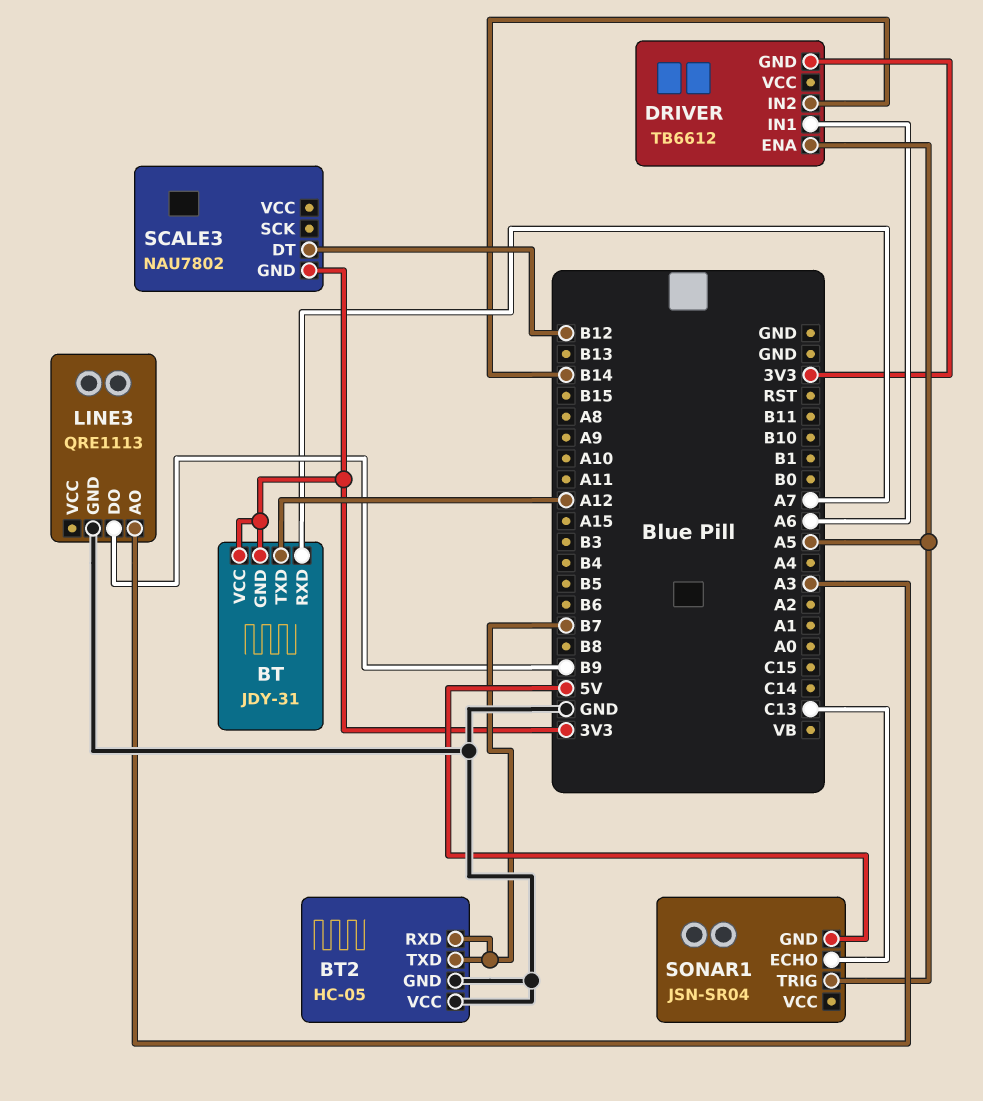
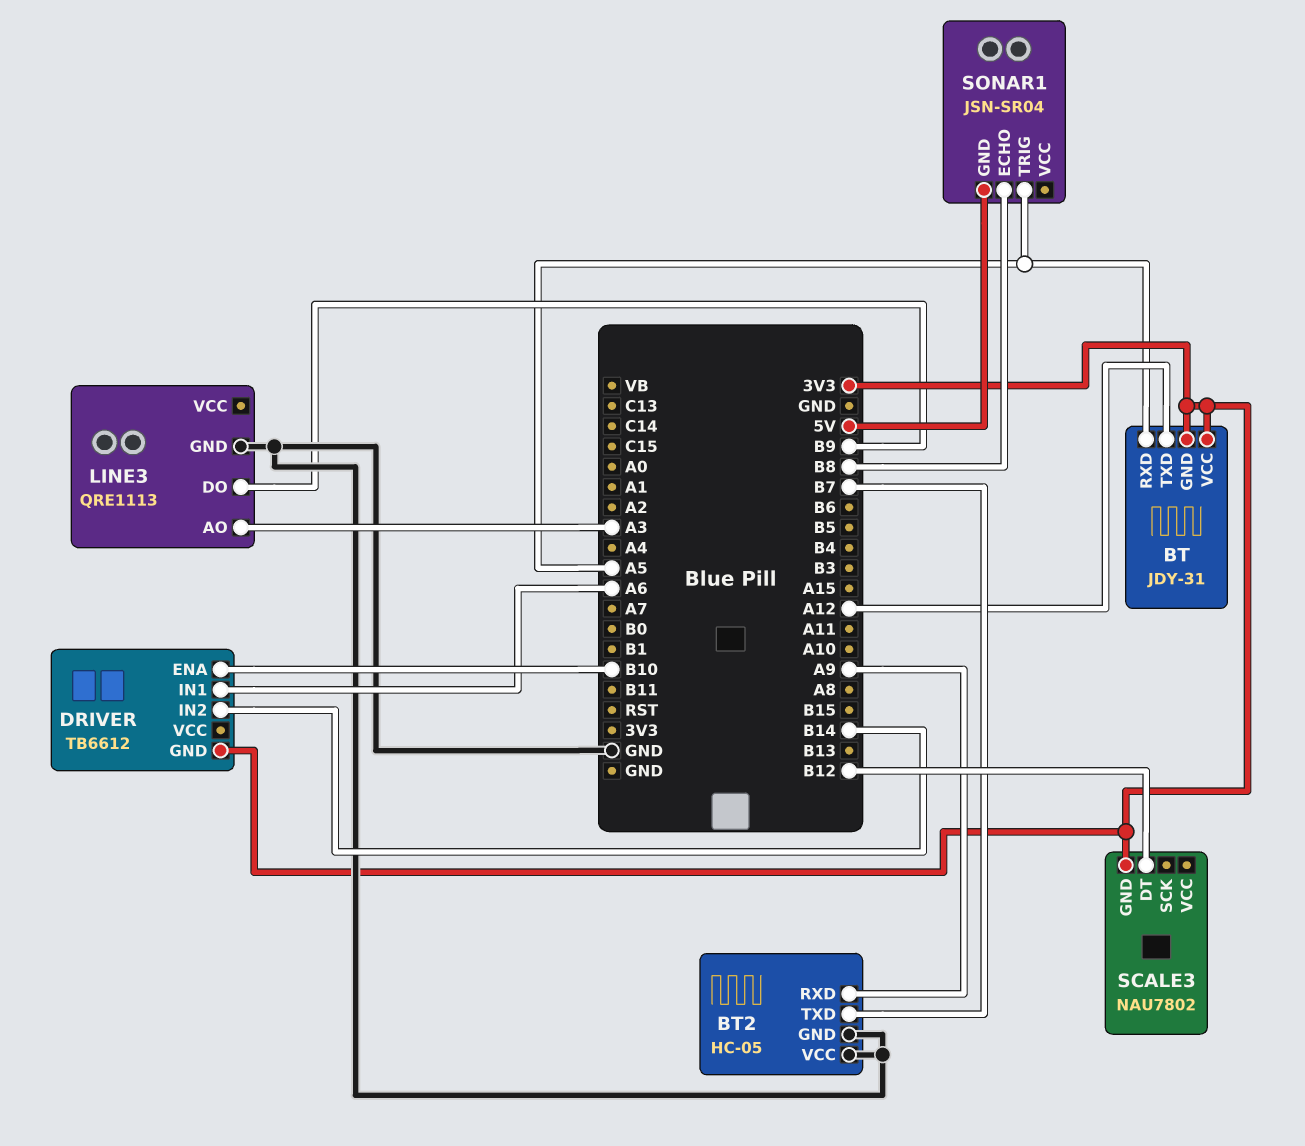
BT pin RXD: A7 -> A5
BT2 pin RXD: B7 -> A9
DRIVER pin ENA: A5 -> B10
SONAR1 pin ECHO: C13 -> B8

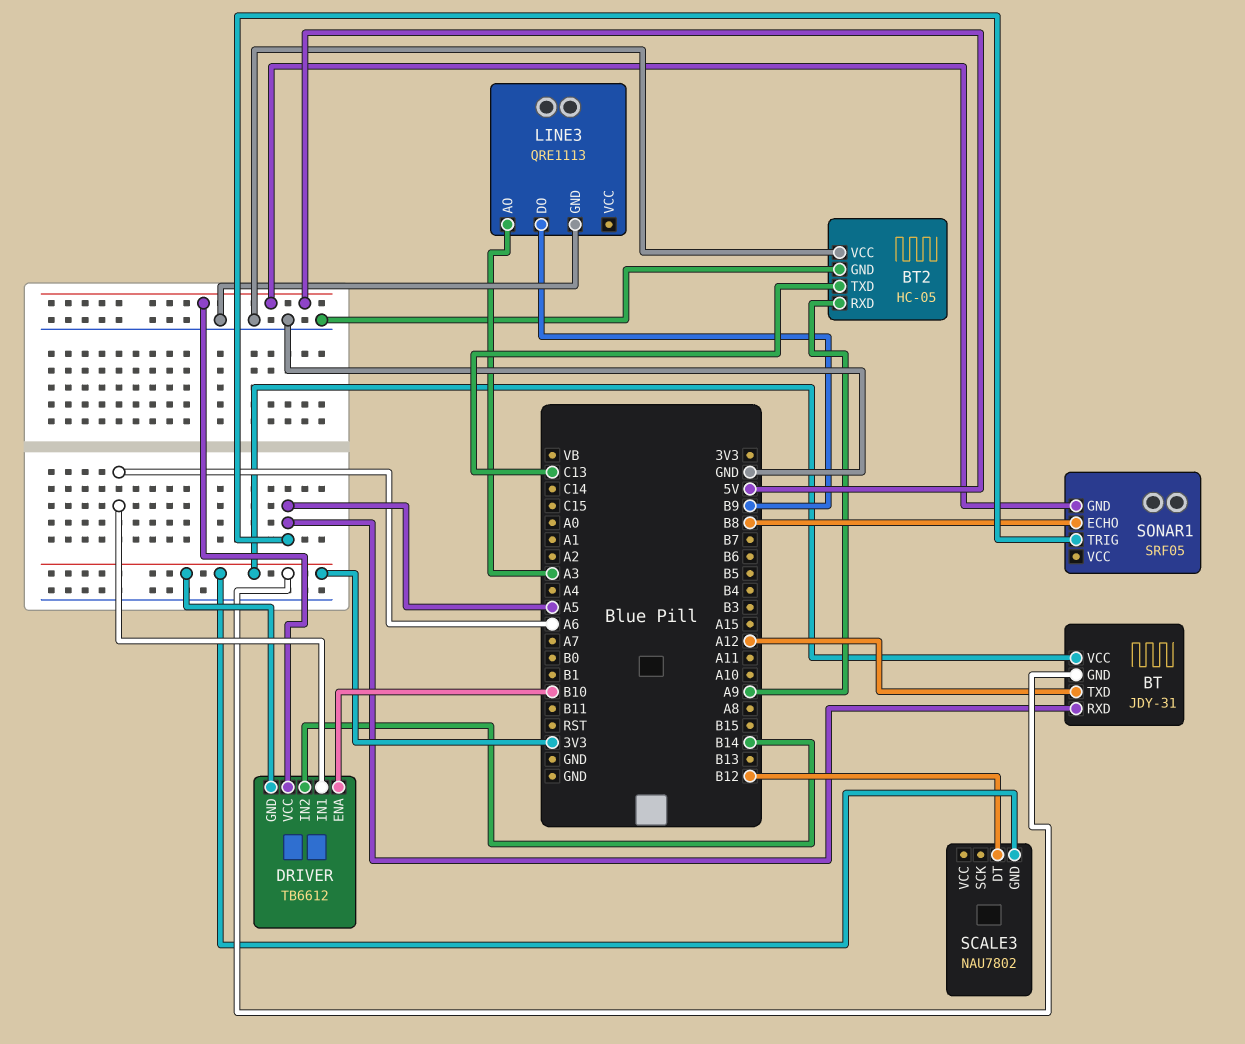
BT2 pin TXD: B7 -> C13
DRIVER pin VCC: none -> 5V
SONAR1: JSN-SR04 -> SRF05

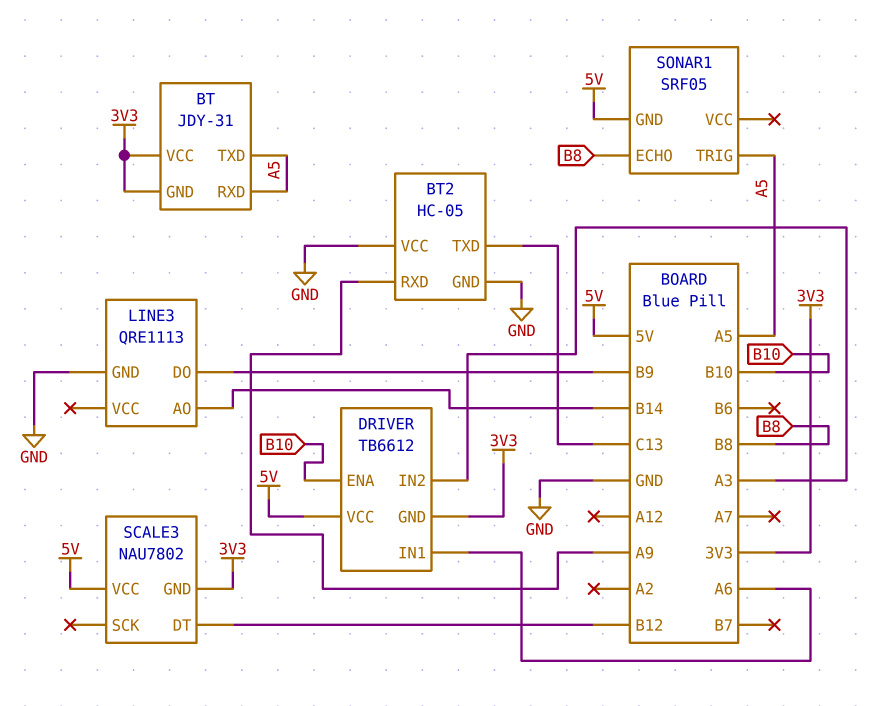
BT pin TXD: A12 -> A5
DRIVER pin IN2: B14 -> A3
LINE3 pin AO: A3 -> B14
SCALE3 pin VCC: none -> 5V

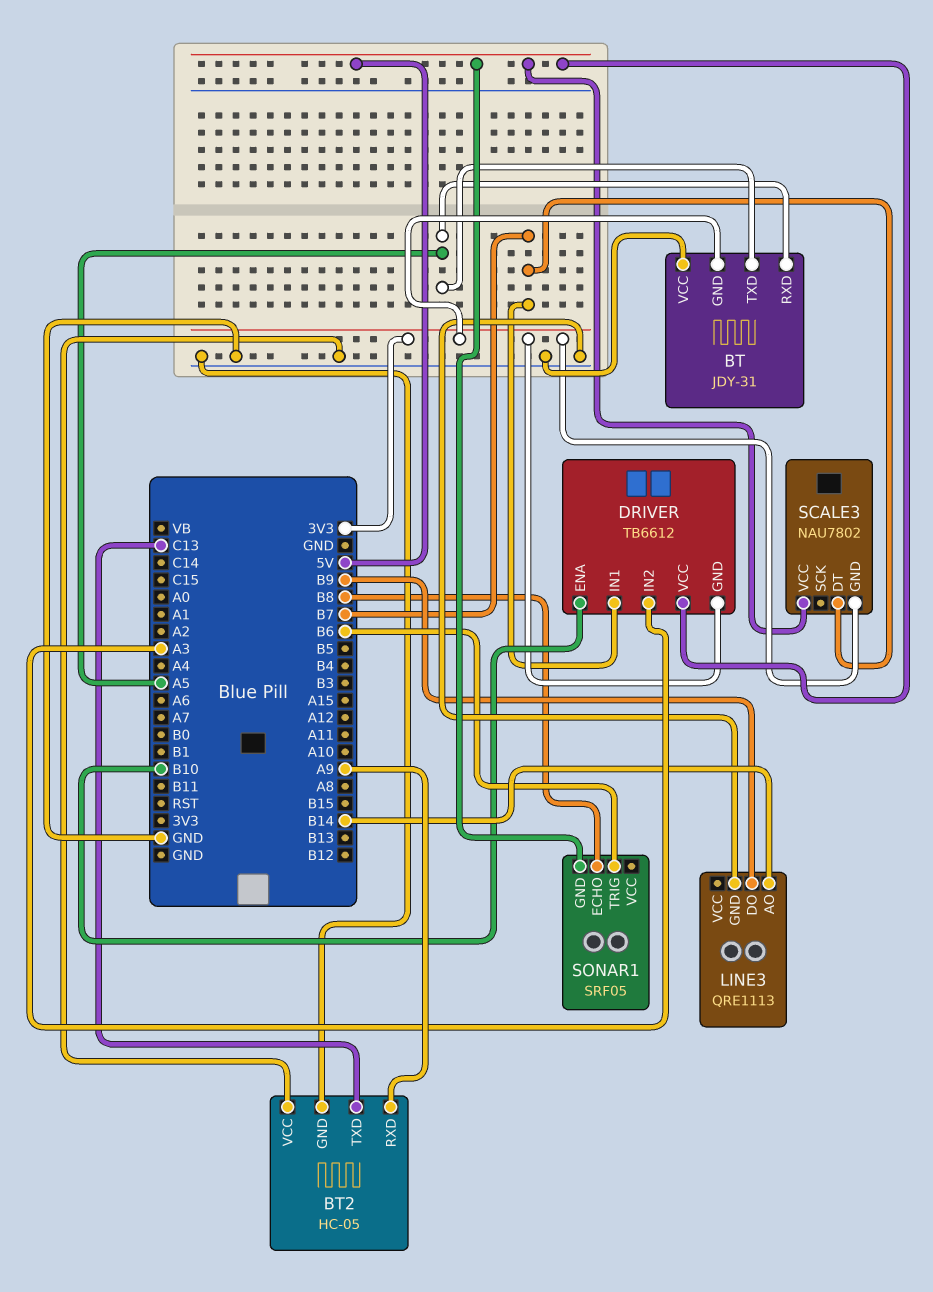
BT pin VCC: 3V3 -> GND
DRIVER pin IN1: A6 -> B7
SCALE3 pin DT: B12 -> B7
SONAR1 pin TRIG: A5 -> B6

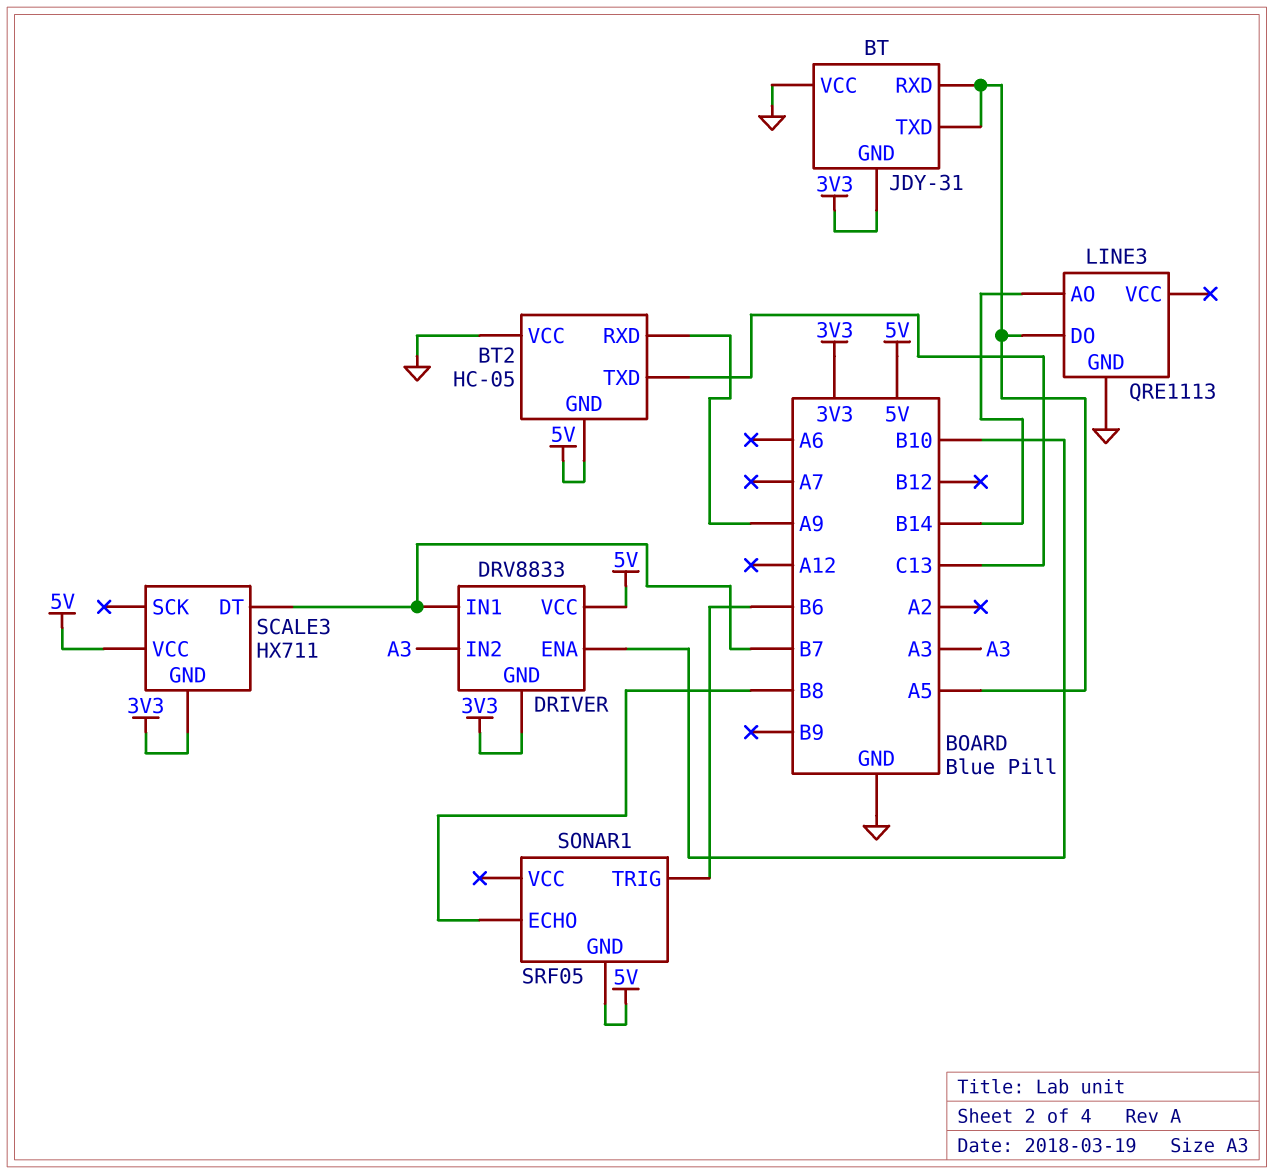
BT2 pin GND: GND -> 5V
DRIVER: TB6612 -> DRV8833
LINE3 pin DO: B9 -> A5
SCALE3: NAU7802 -> HX711

